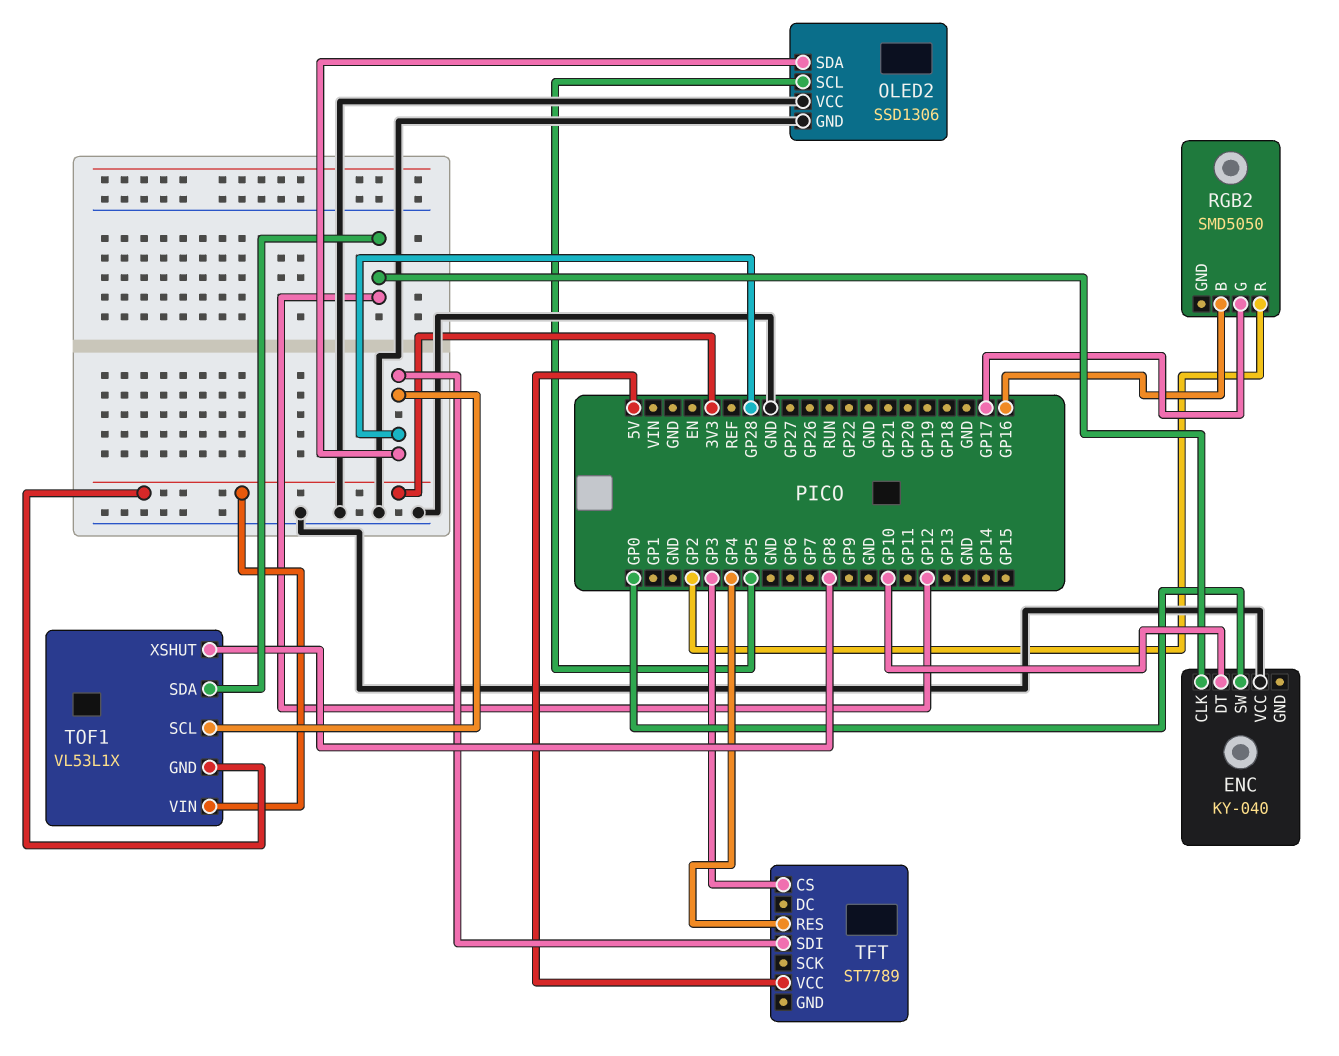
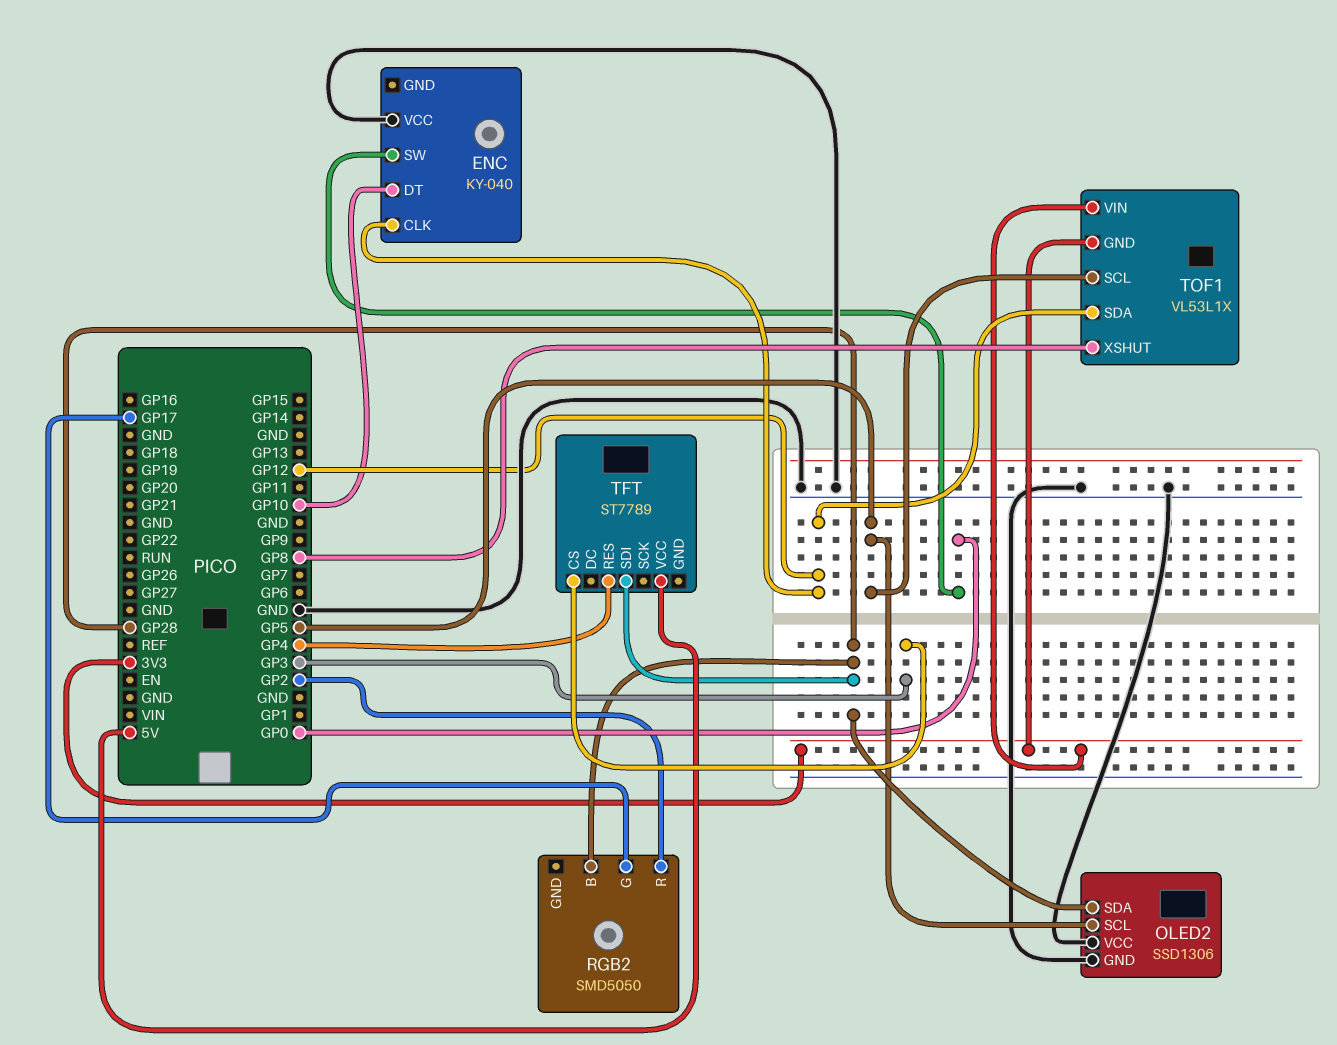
RGB2 pin B: GP16 -> GP28
TOF1 pin SCL: GP28 -> GP5

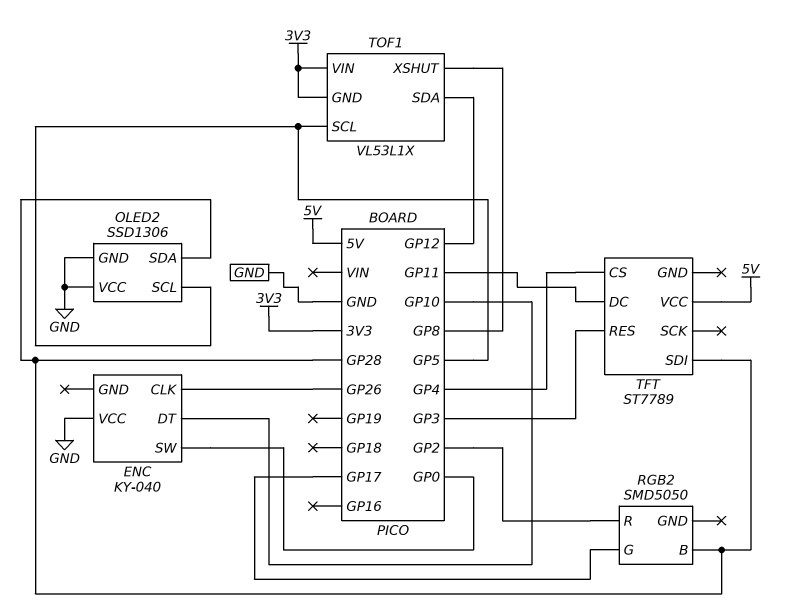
ENC pin CLK: GP12 -> GP26
TFT pin CS: GP3 -> GP4
TFT pin DC: none -> GP11
TFT pin RES: GP4 -> GP3

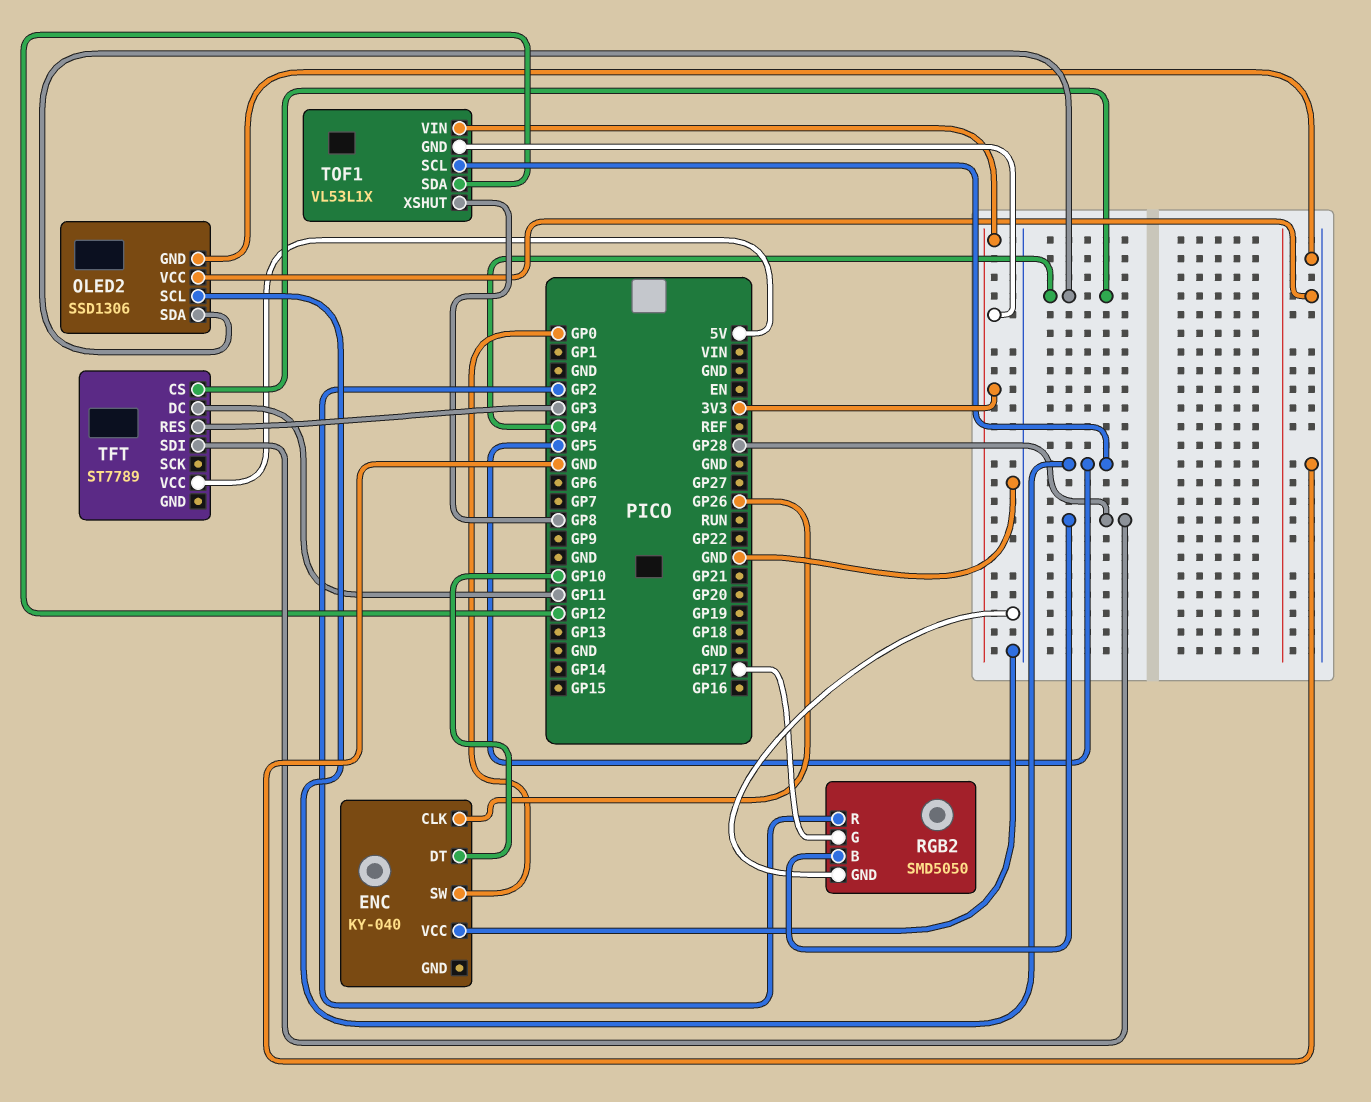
OLED2 pin SDA: GP28 -> GP4
RGB2 pin GND: none -> GND

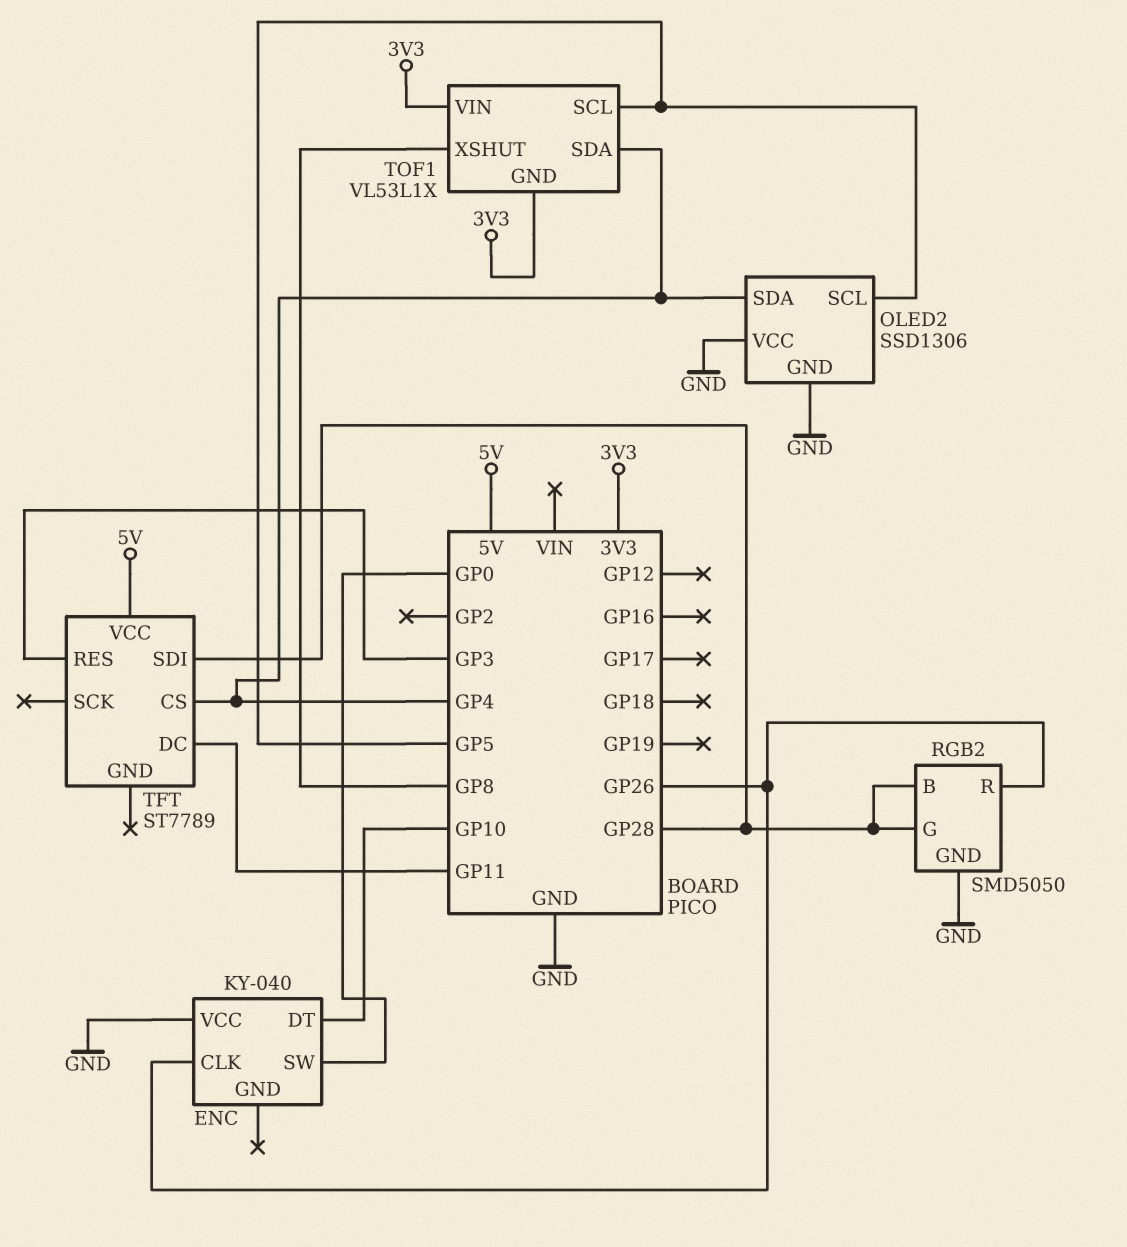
RGB2 pin G: GP17 -> GP28
RGB2 pin R: GP2 -> GP26
TOF1 pin SDA: GP12 -> GP4

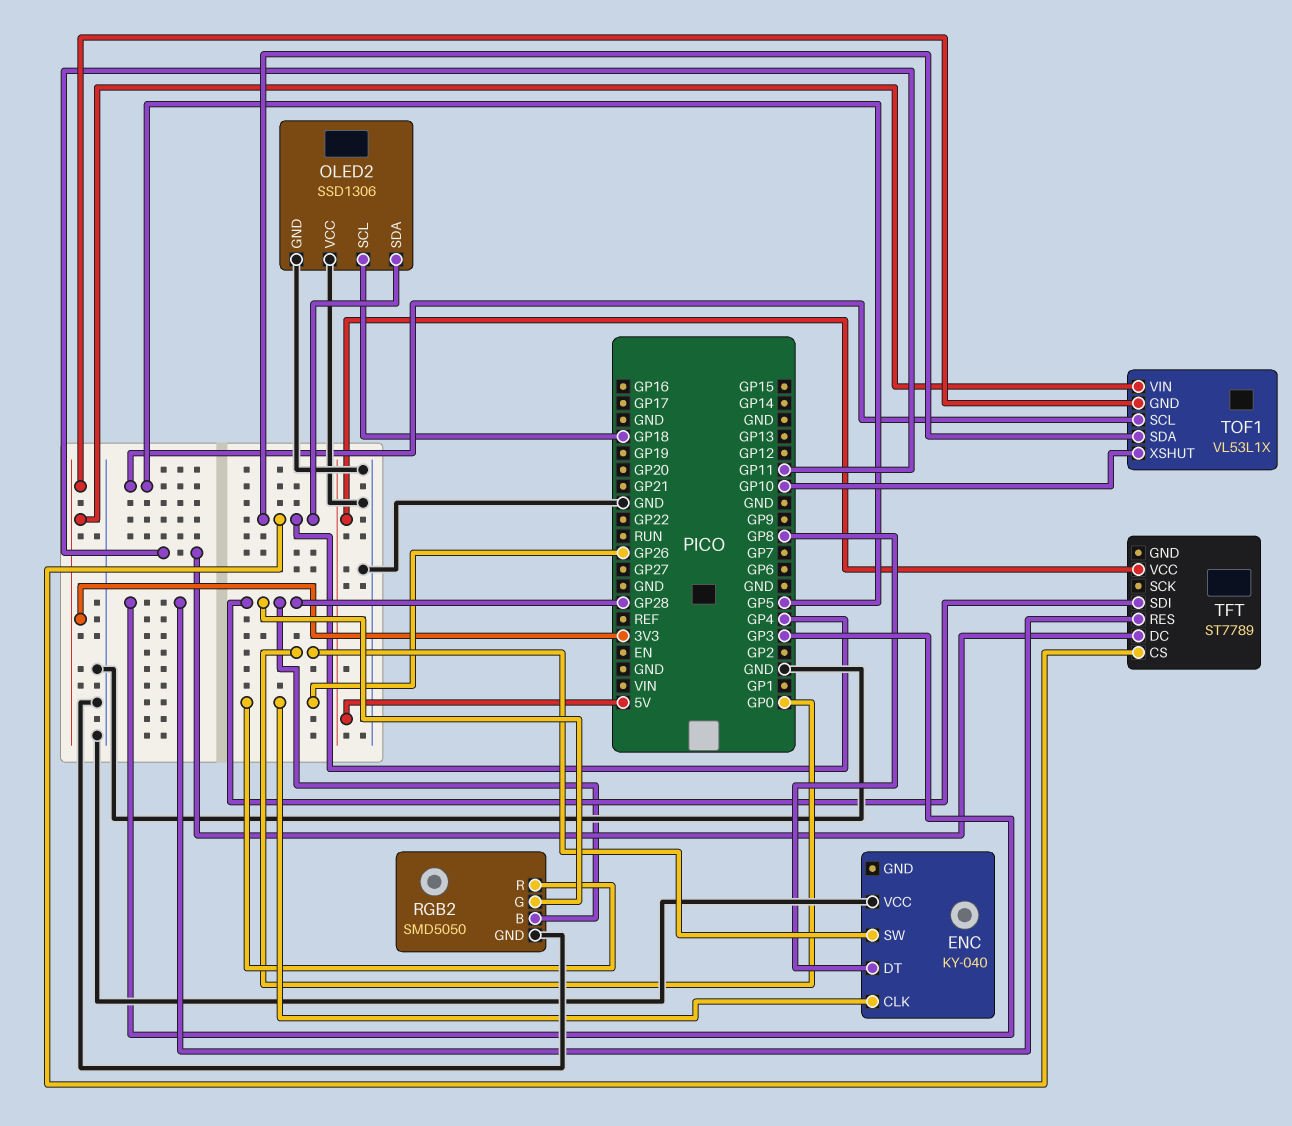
ENC pin DT: GP10 -> GP8
OLED2 pin SCL: GP5 -> GP18
TOF1 pin XSHUT: GP8 -> GP10

